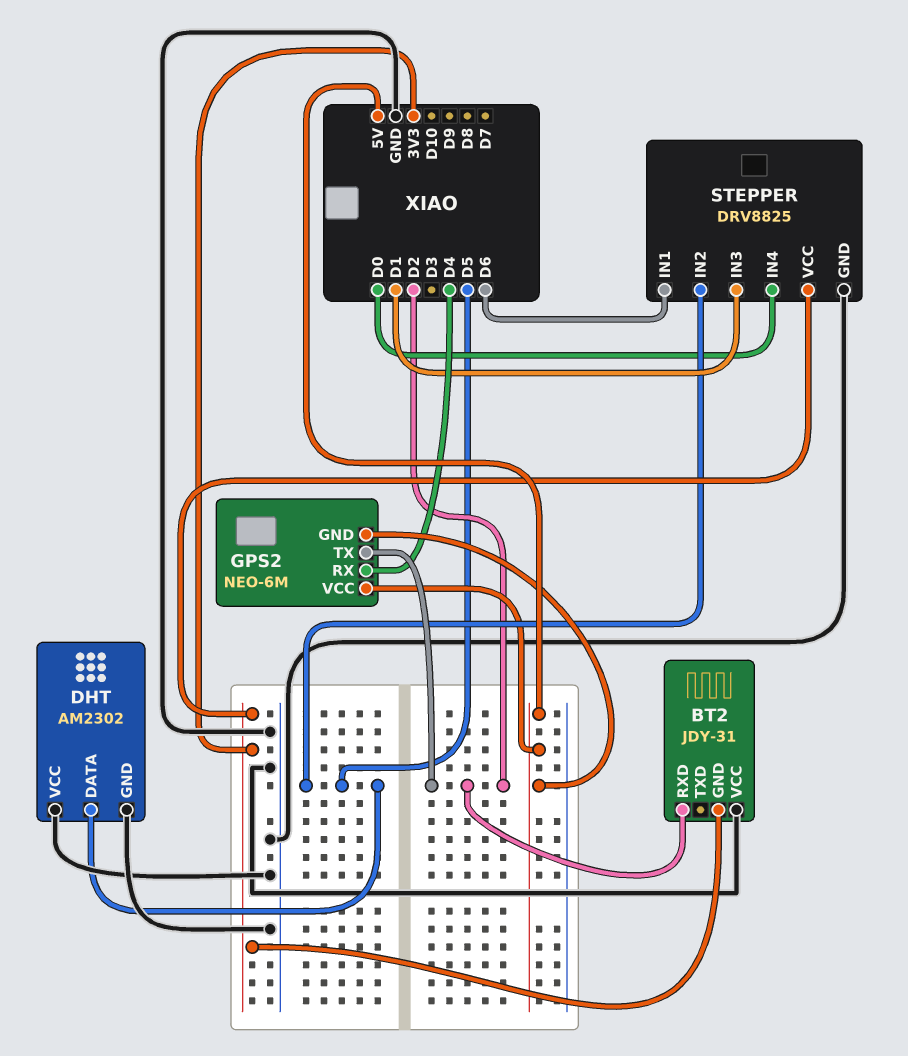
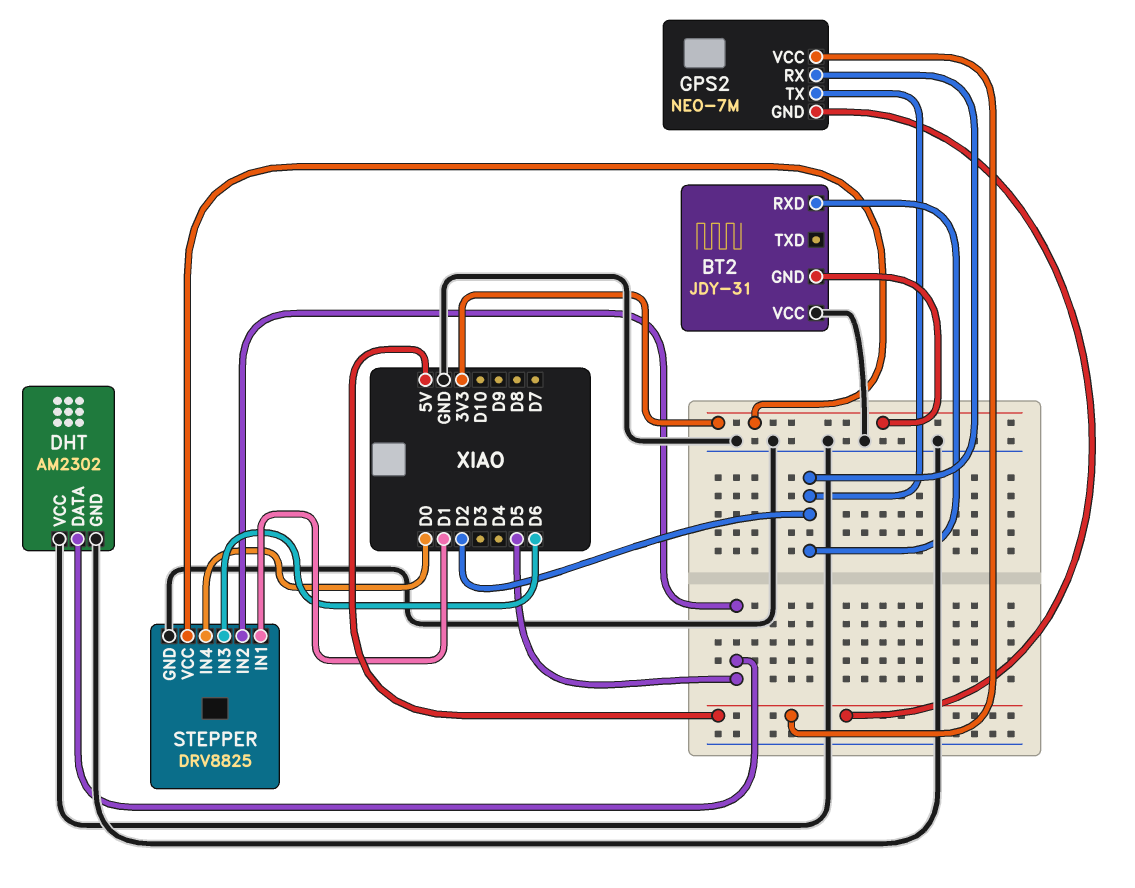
GPS2: NEO-6M -> NEO-7M
GPS2 pin RX: D4 -> D2
STEPPER pin IN1: D6 -> D1
STEPPER pin IN3: D1 -> D6

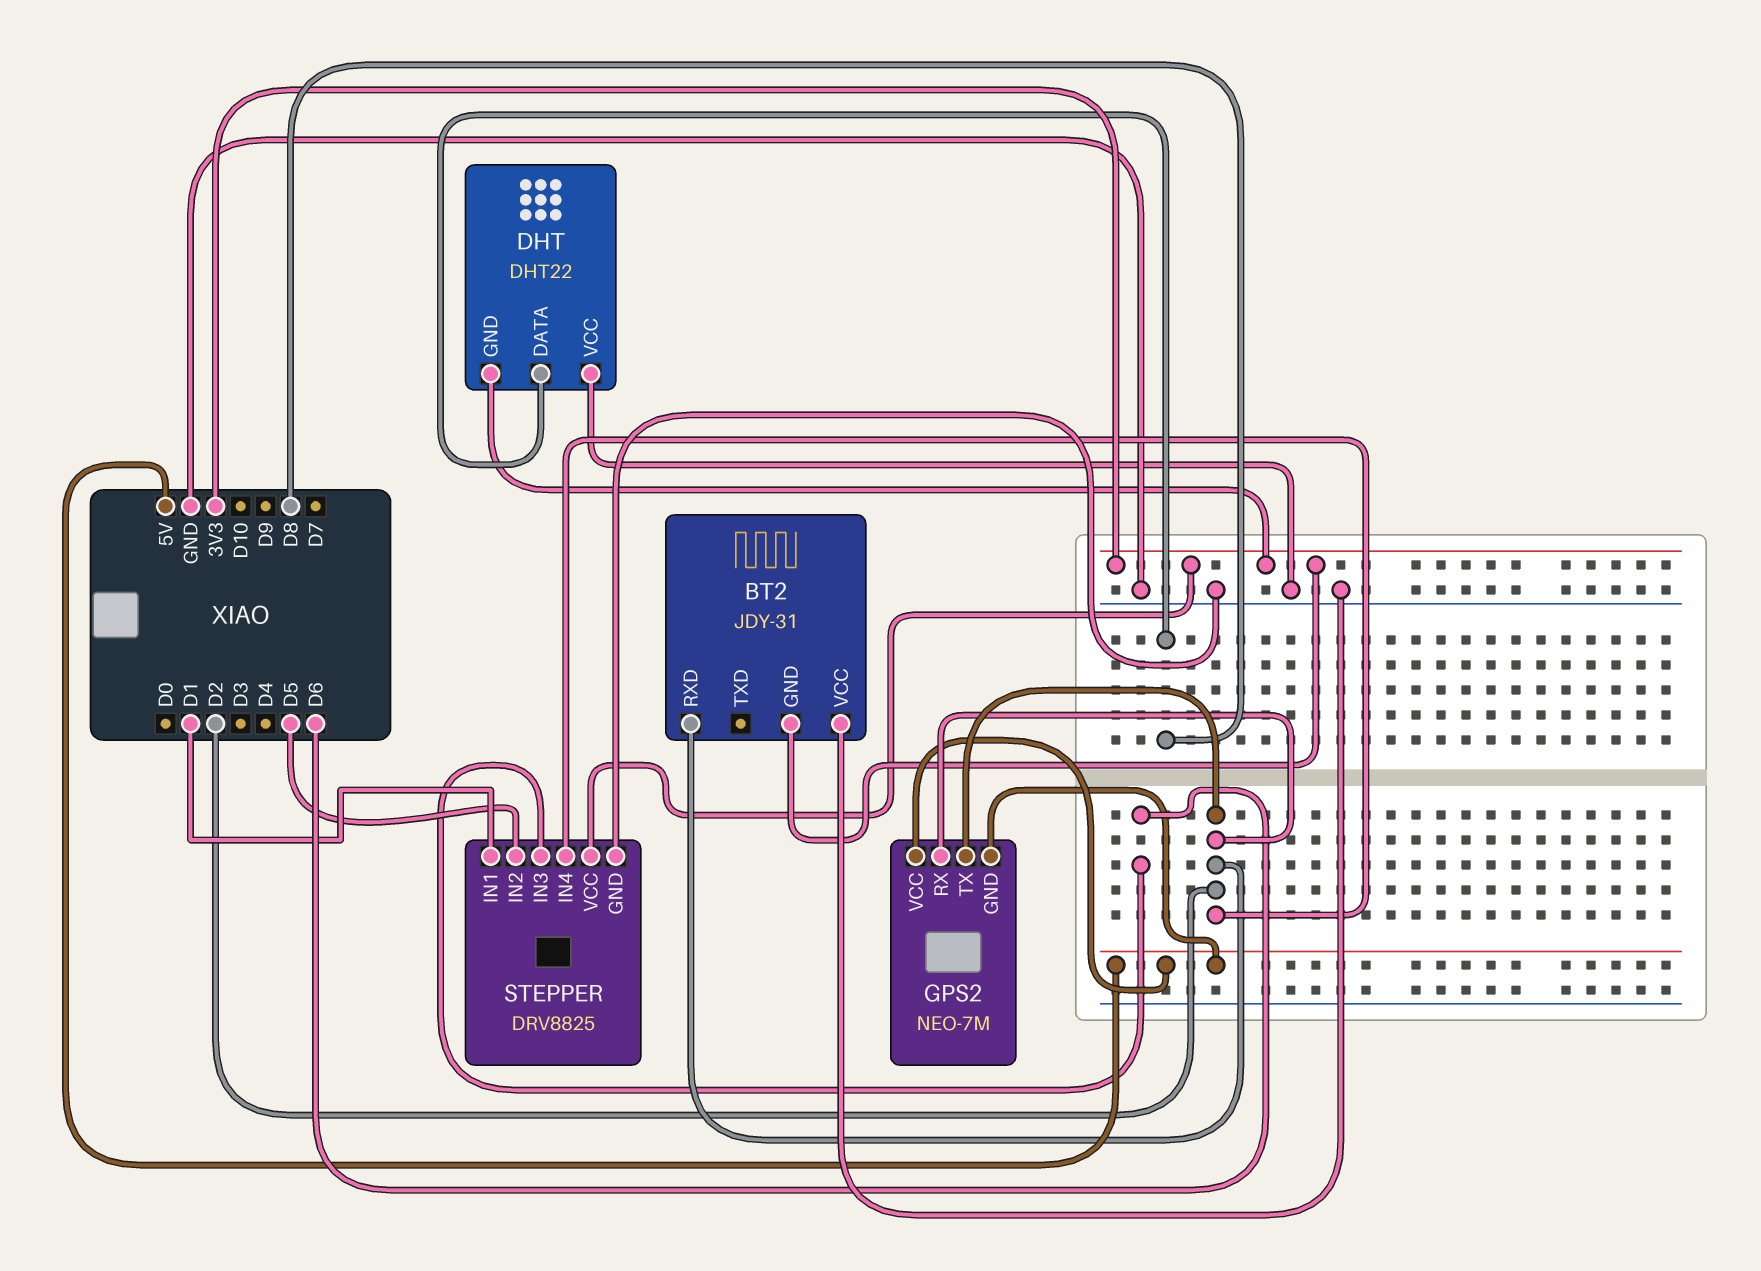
DHT: AM2302 -> DHT22
DHT pin DATA: D5 -> D8
DHT pin GND: GND -> 3V3
STEPPER pin IN4: D0 -> D2

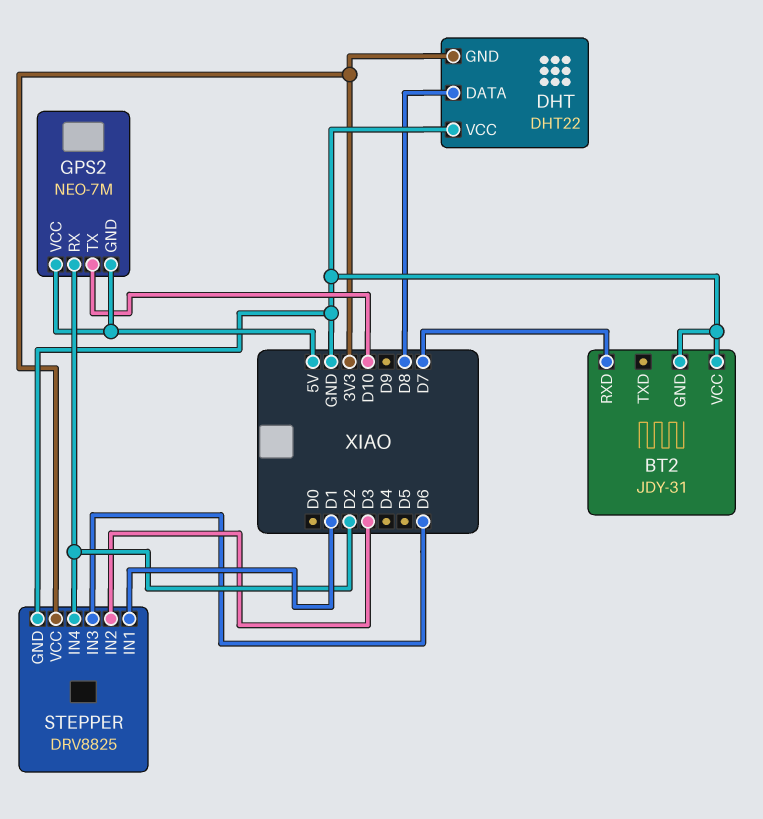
BT2 pin GND: 3V3 -> GND
BT2 pin RXD: D2 -> D7
GPS2 pin TX: D2 -> D10
STEPPER pin IN2: D5 -> D3

